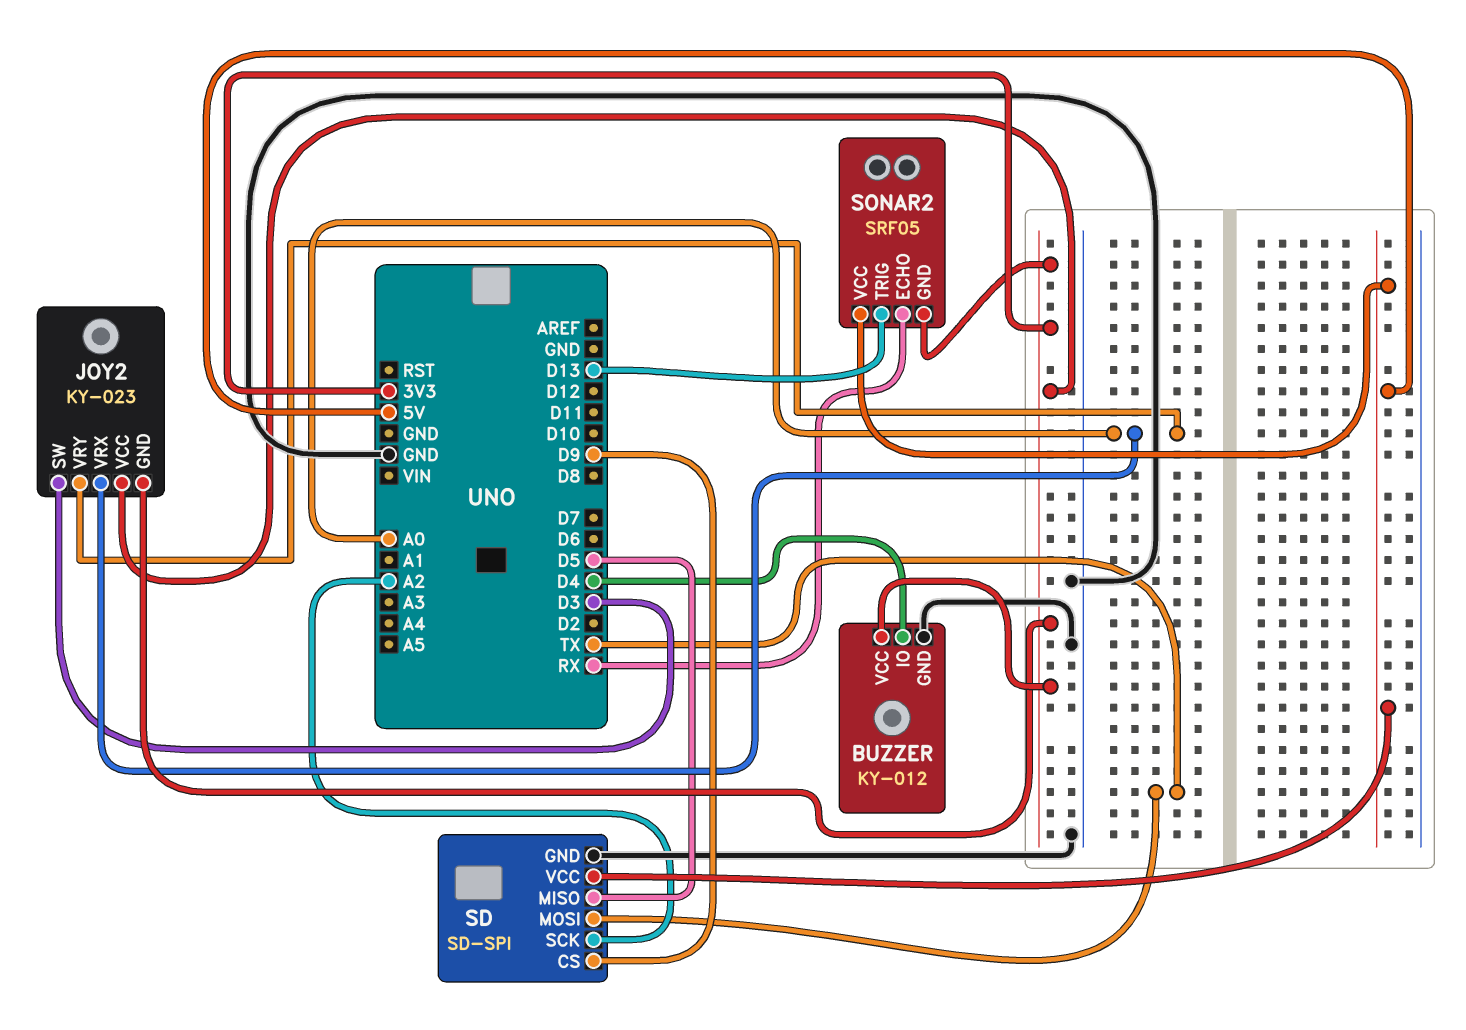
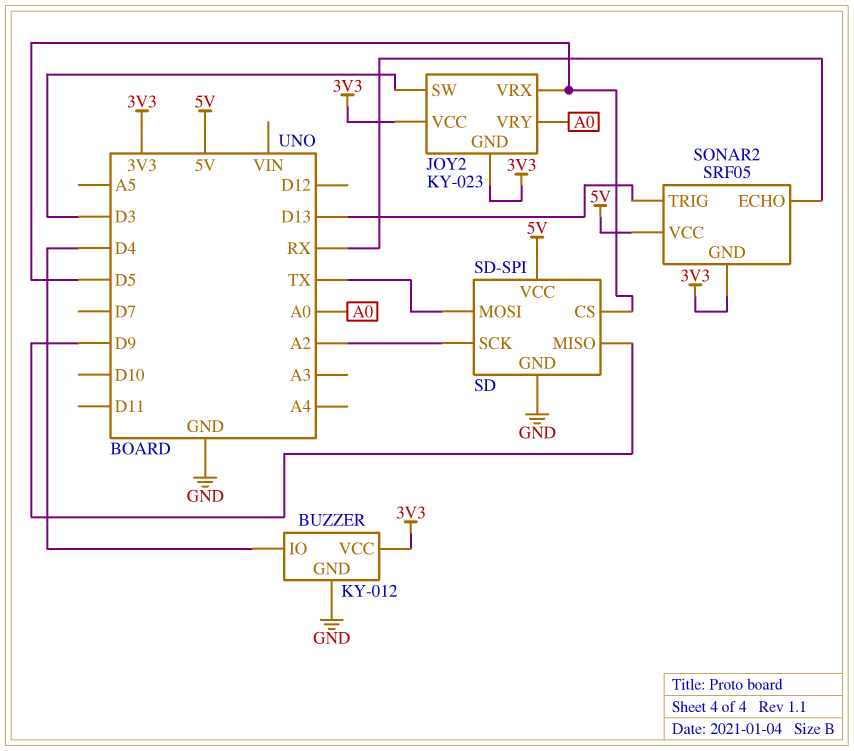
JOY2 pin VRX: A0 -> D5
SD pin CS: D9 -> D5
SD pin MISO: D5 -> D9

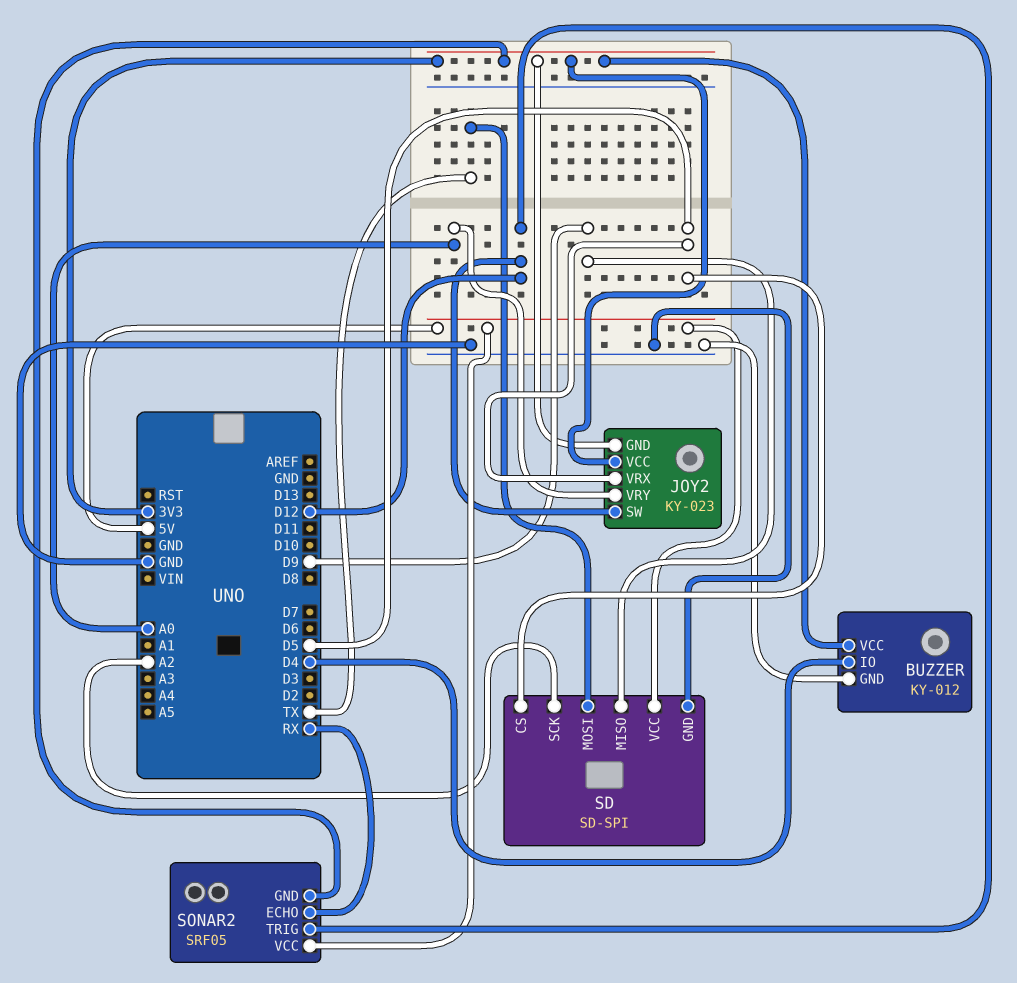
JOY2 pin SW: D3 -> D12
SONAR2 pin TRIG: D13 -> D12

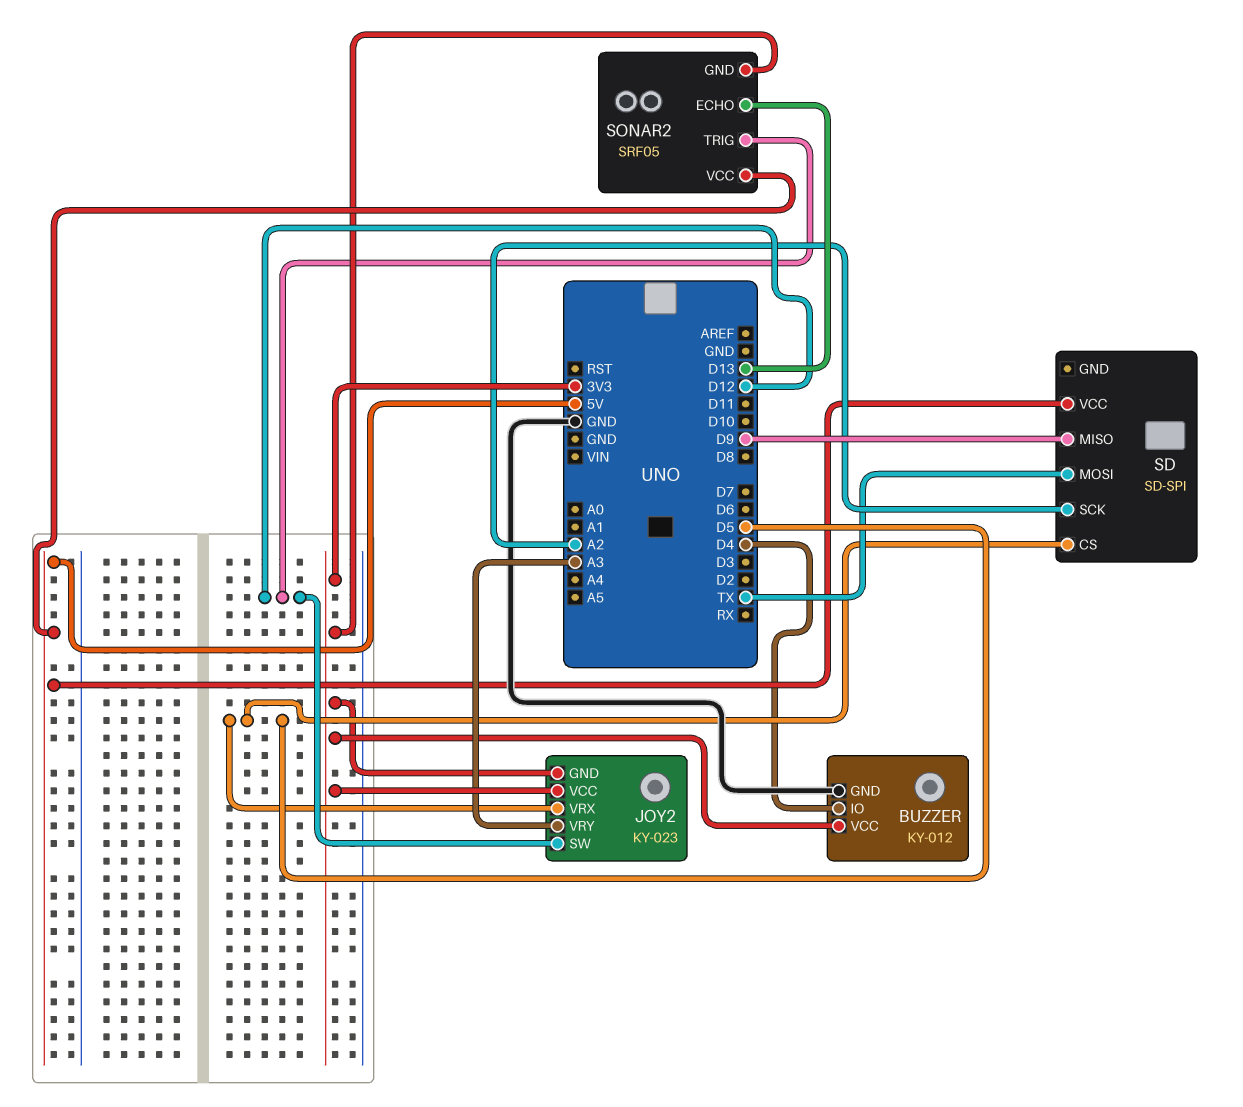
JOY2 pin VRY: A0 -> A3
SD pin GND: GND -> none
SONAR2 pin ECHO: RX -> D13

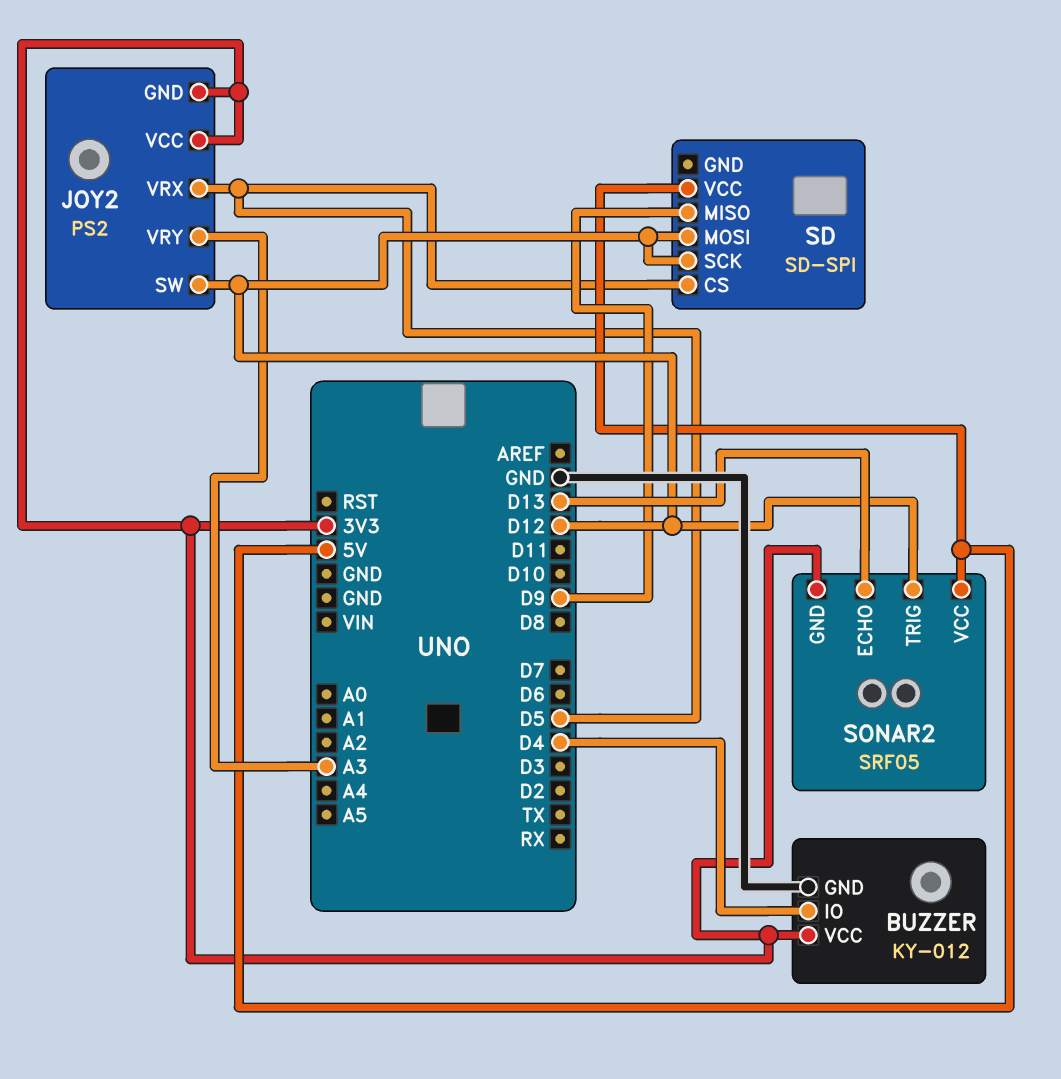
JOY2: KY-023 -> PS2
SD pin MOSI: TX -> D12
SD pin SCK: A2 -> D12

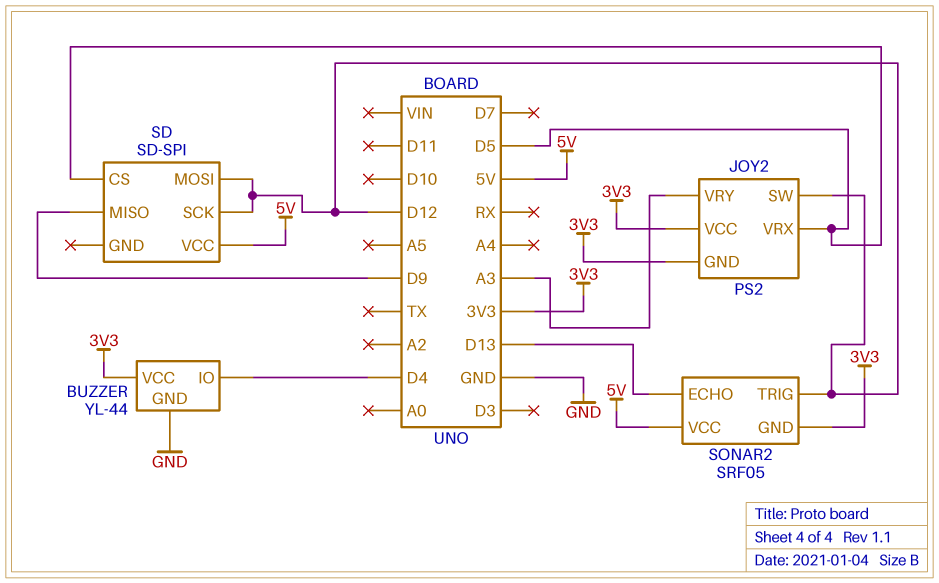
BUZZER: KY-012 -> YL-44

